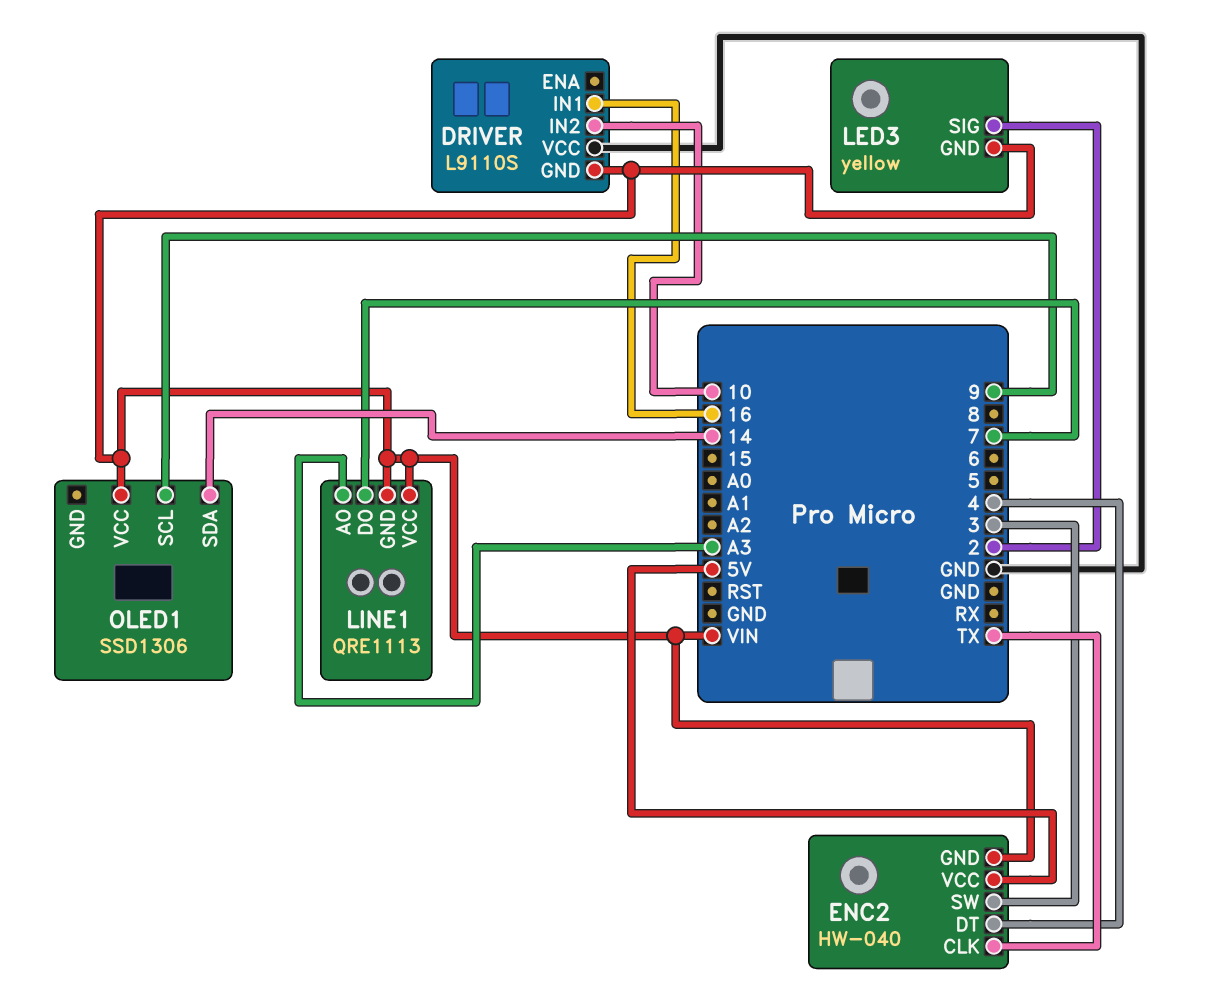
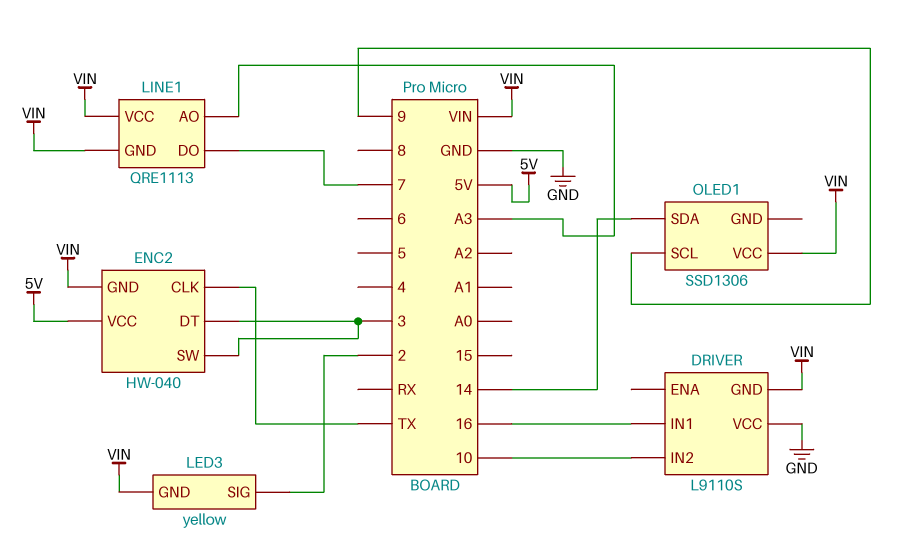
ENC2 pin DT: 4 -> 3

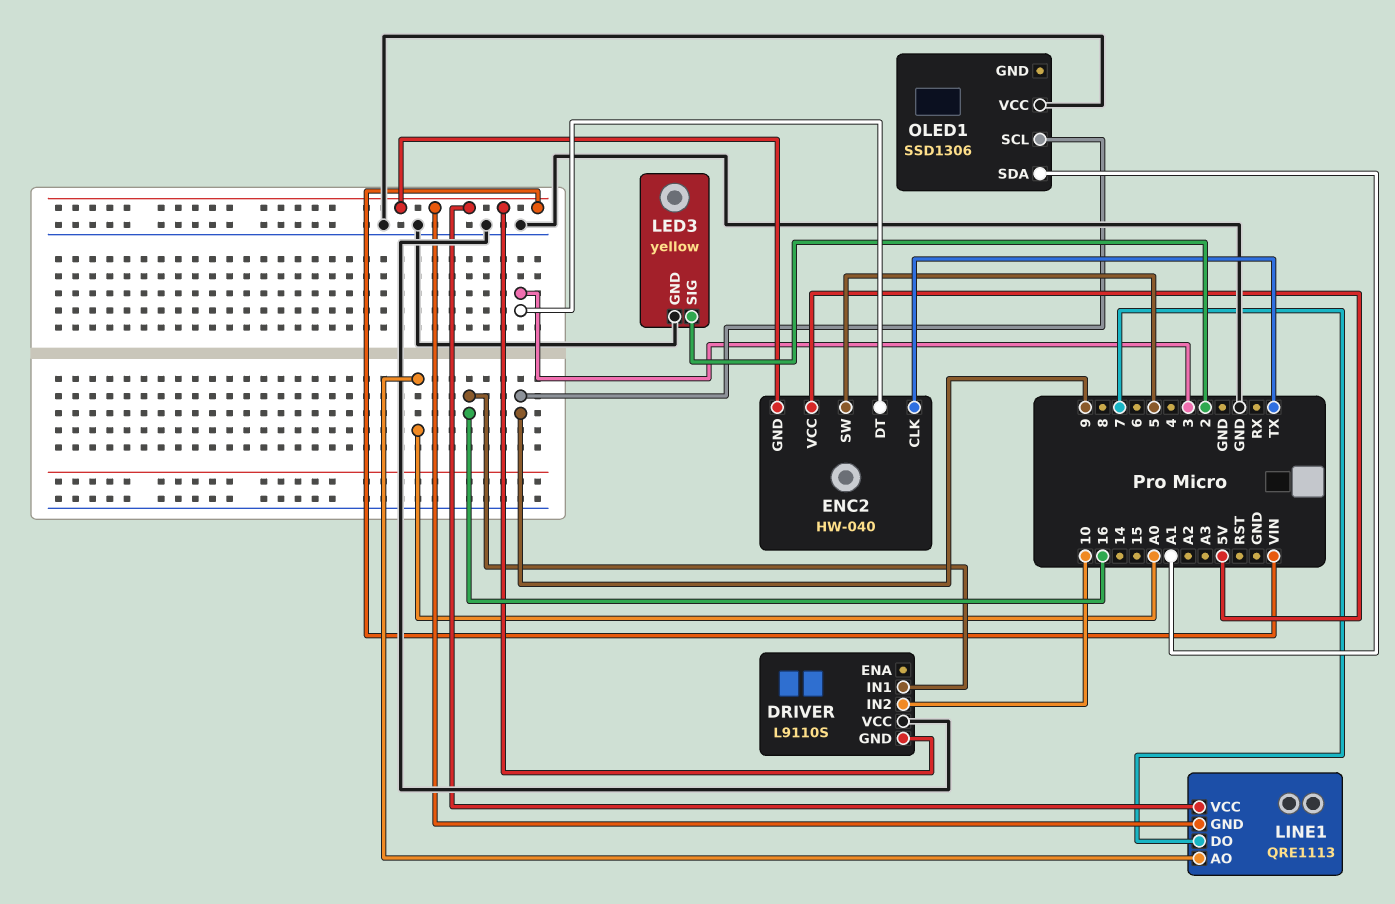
ENC2 pin SW: 3 -> 5
LED3 pin GND: VIN -> GND
LINE1 pin AO: A3 -> A0
OLED1 pin SDA: 14 -> A1
OLED1 pin VCC: VIN -> GND

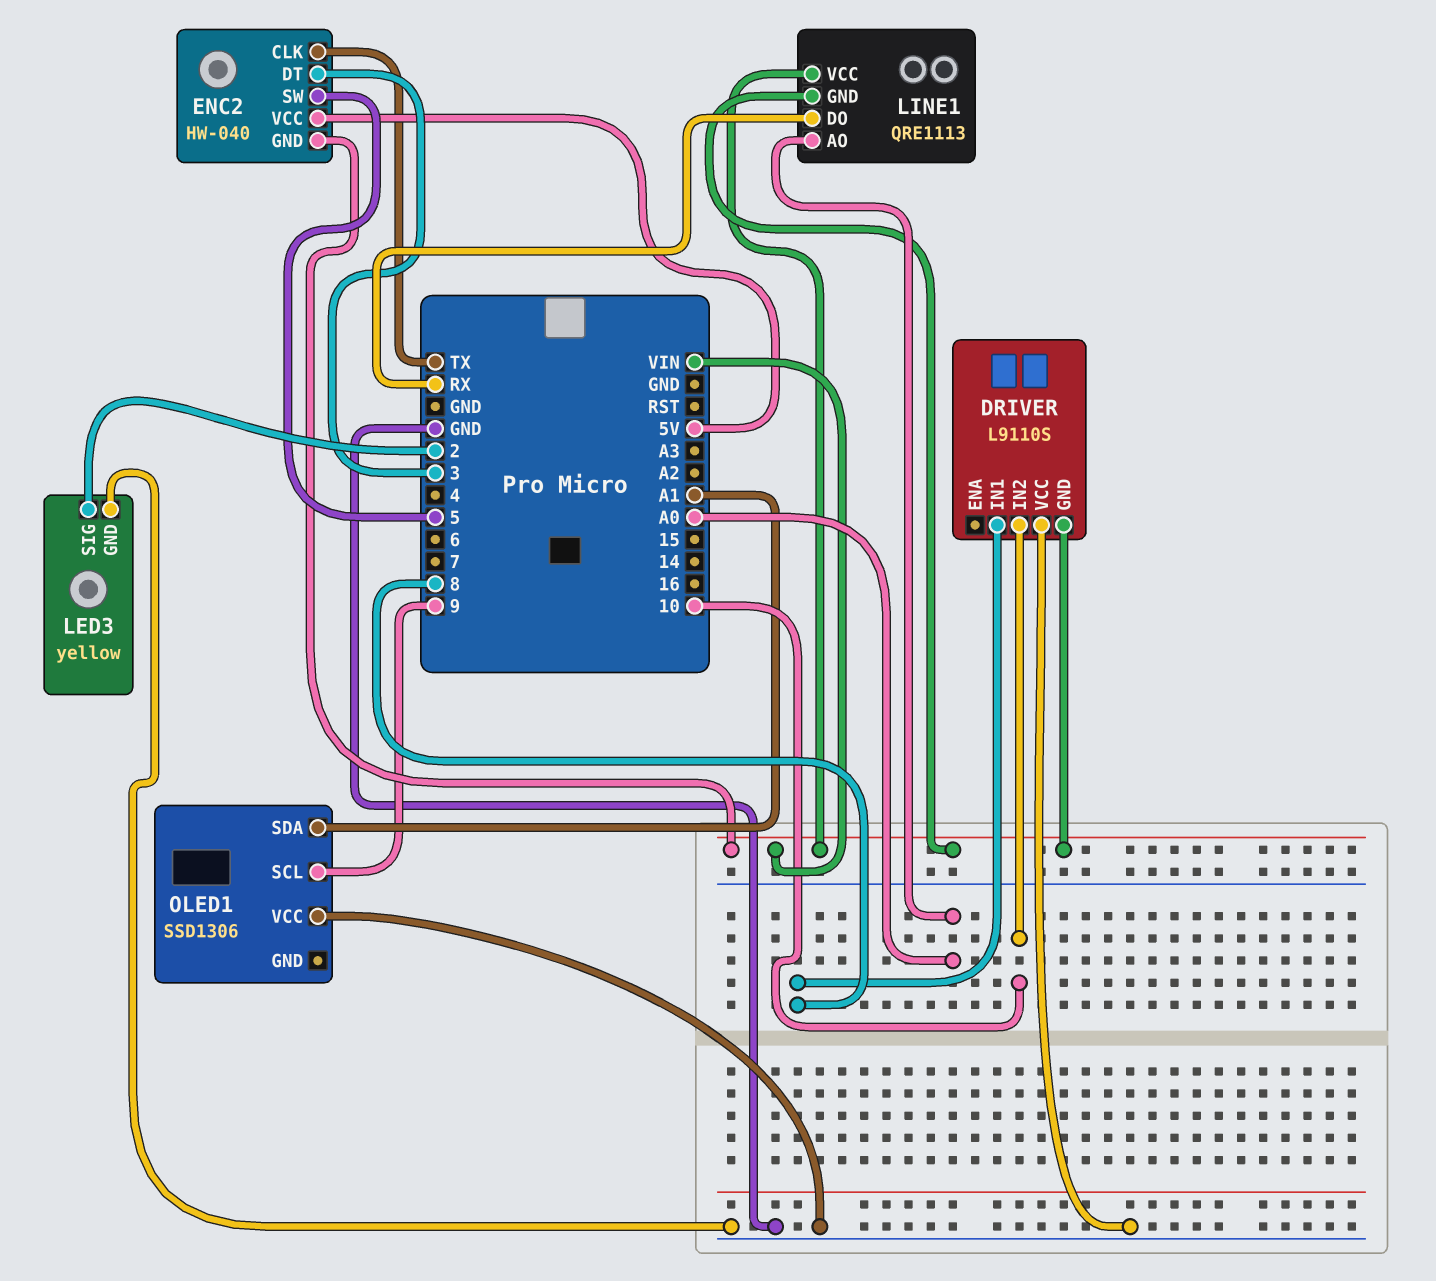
DRIVER pin IN1: 16 -> 8
LINE1 pin DO: 7 -> RX

